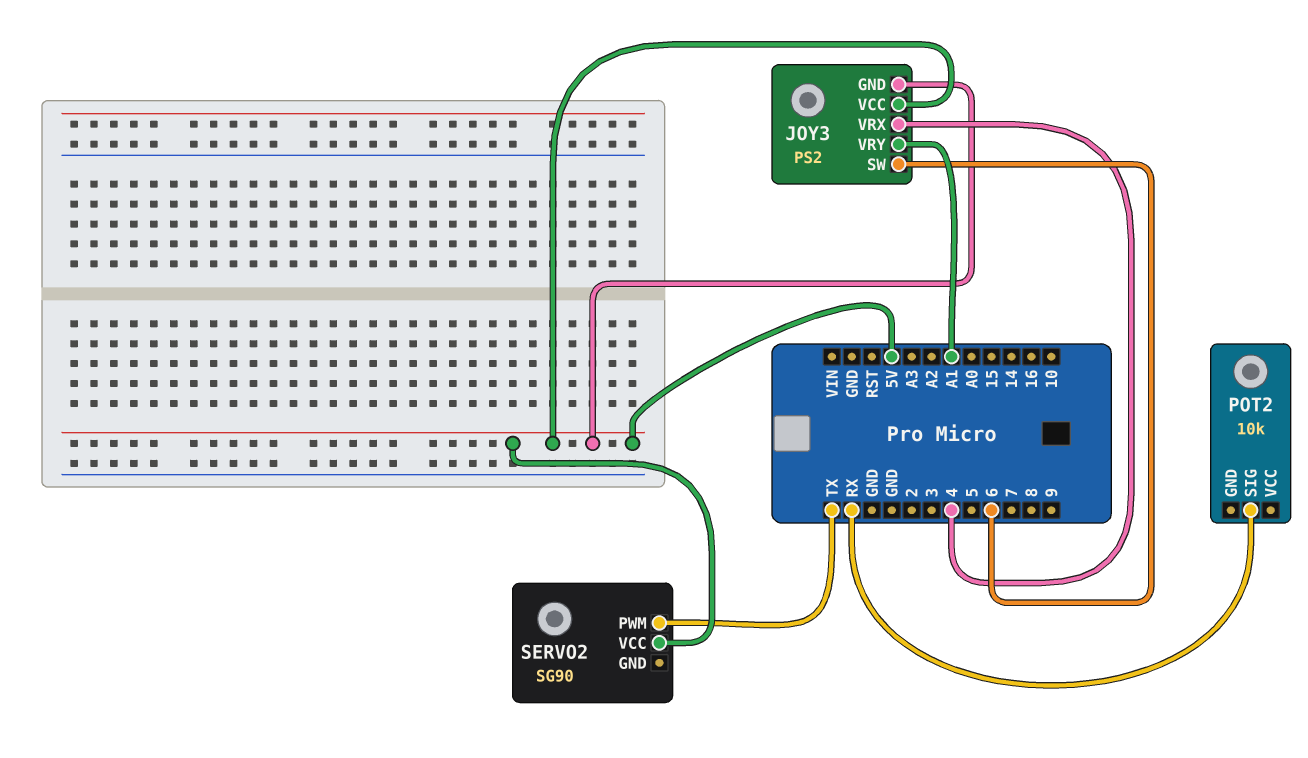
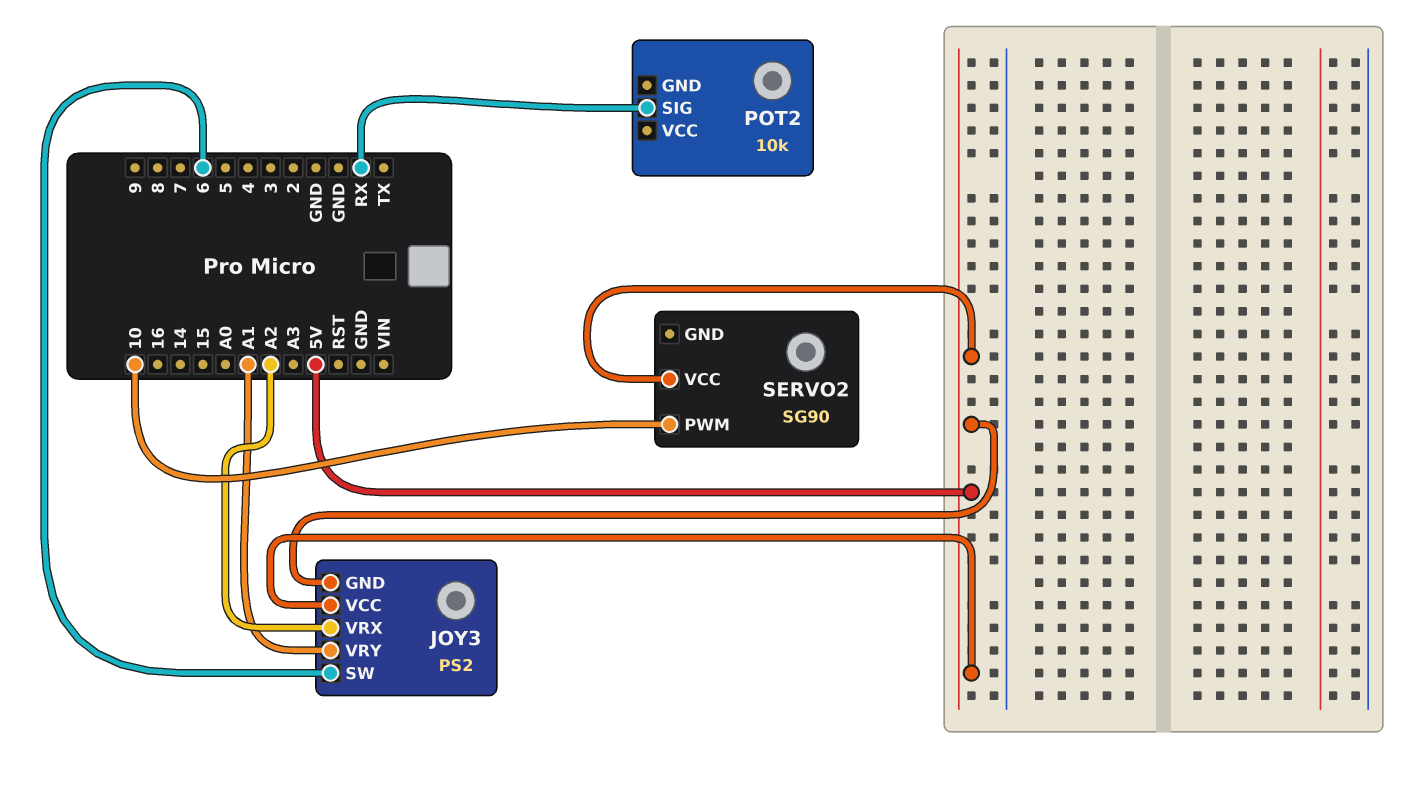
JOY3 pin VRX: 4 -> A2
SERVO2 pin PWM: TX -> 10

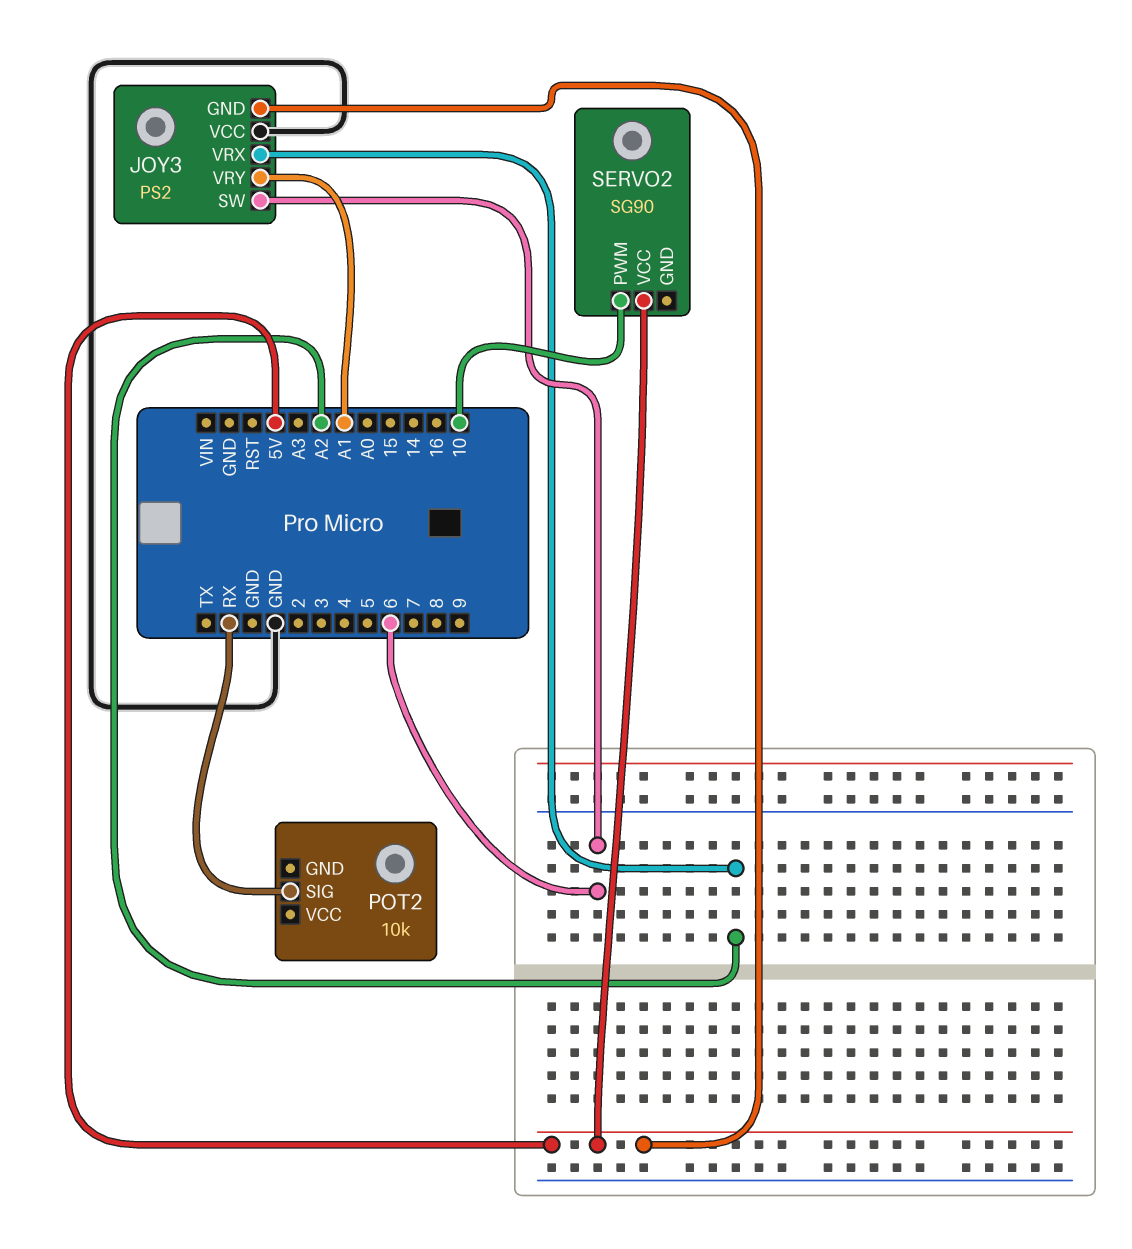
JOY3 pin VCC: 5V -> GND

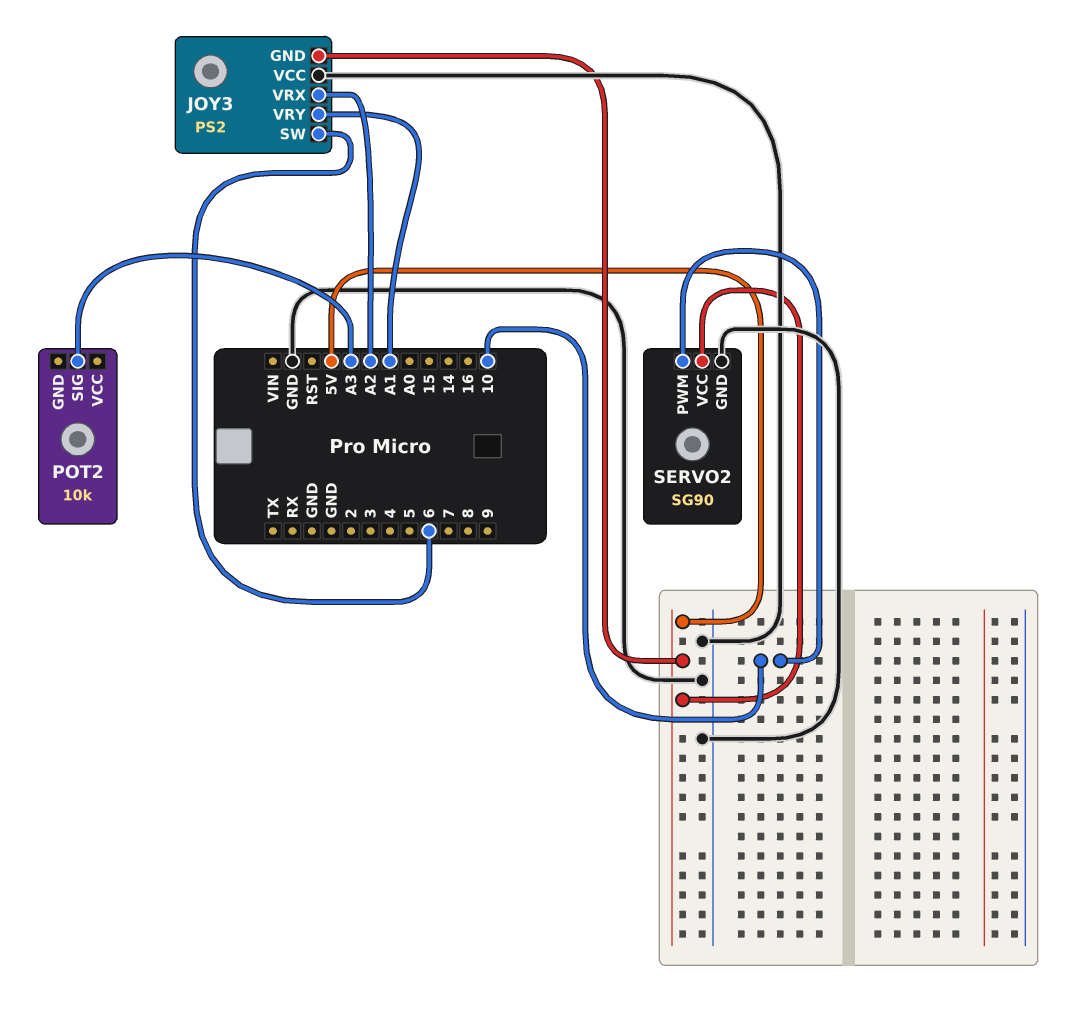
POT2 pin SIG: RX -> A3
SERVO2 pin GND: none -> GND

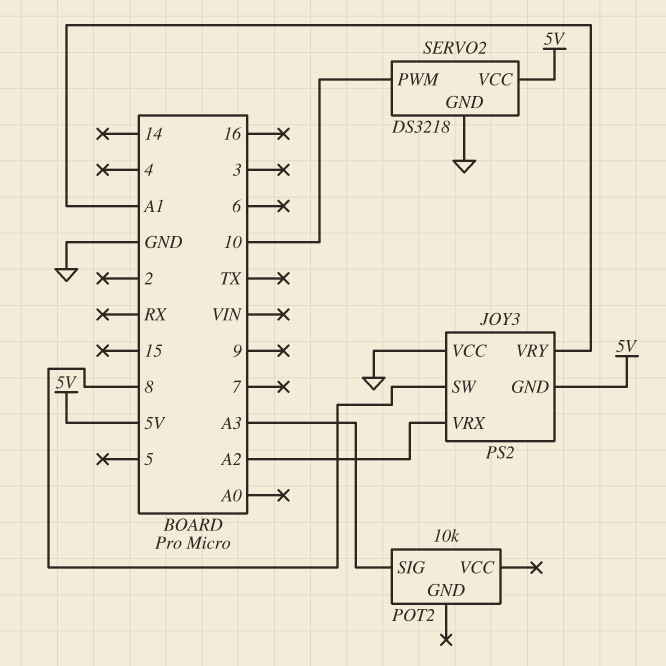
JOY3 pin SW: 6 -> 8
SERVO2: SG90 -> DS3218

